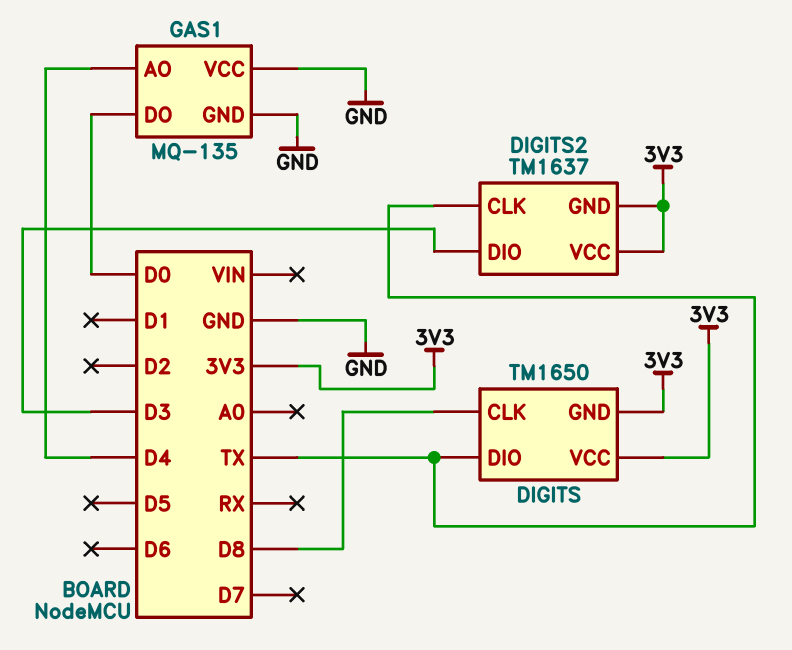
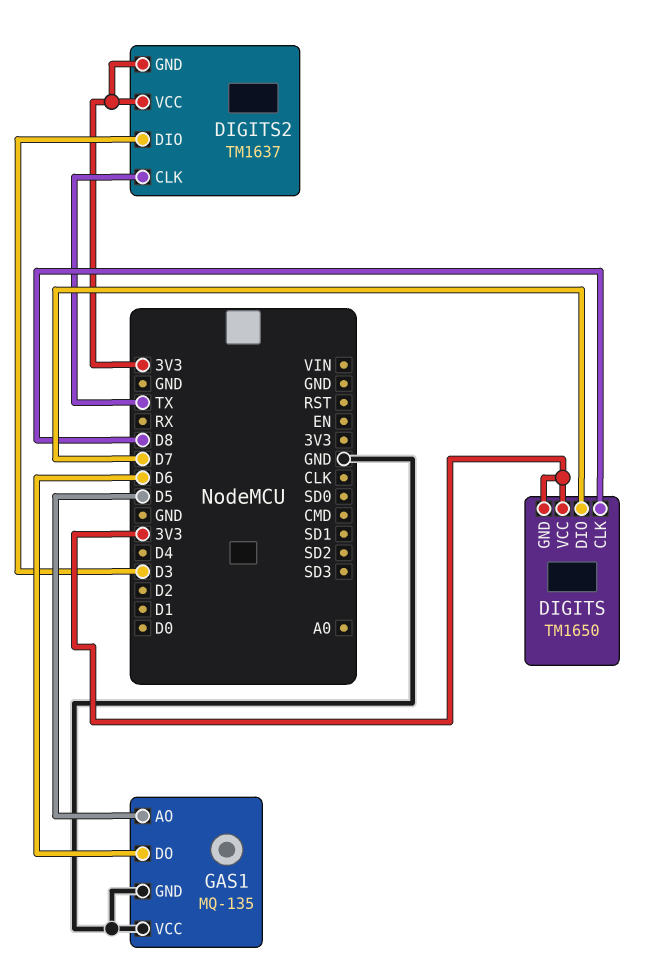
DIGITS pin DIO: TX -> D7
GAS1 pin AO: D4 -> D5
GAS1 pin DO: D0 -> D6

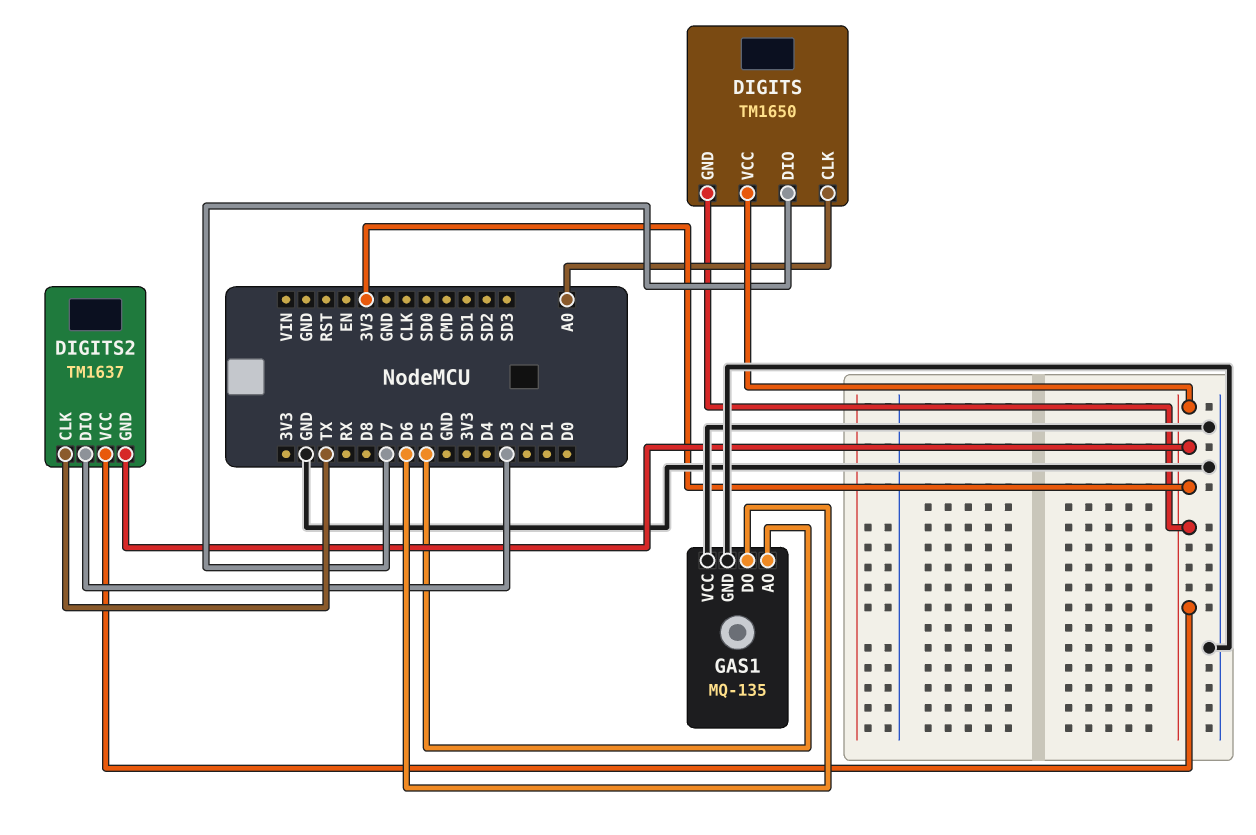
DIGITS pin CLK: D8 -> A0

